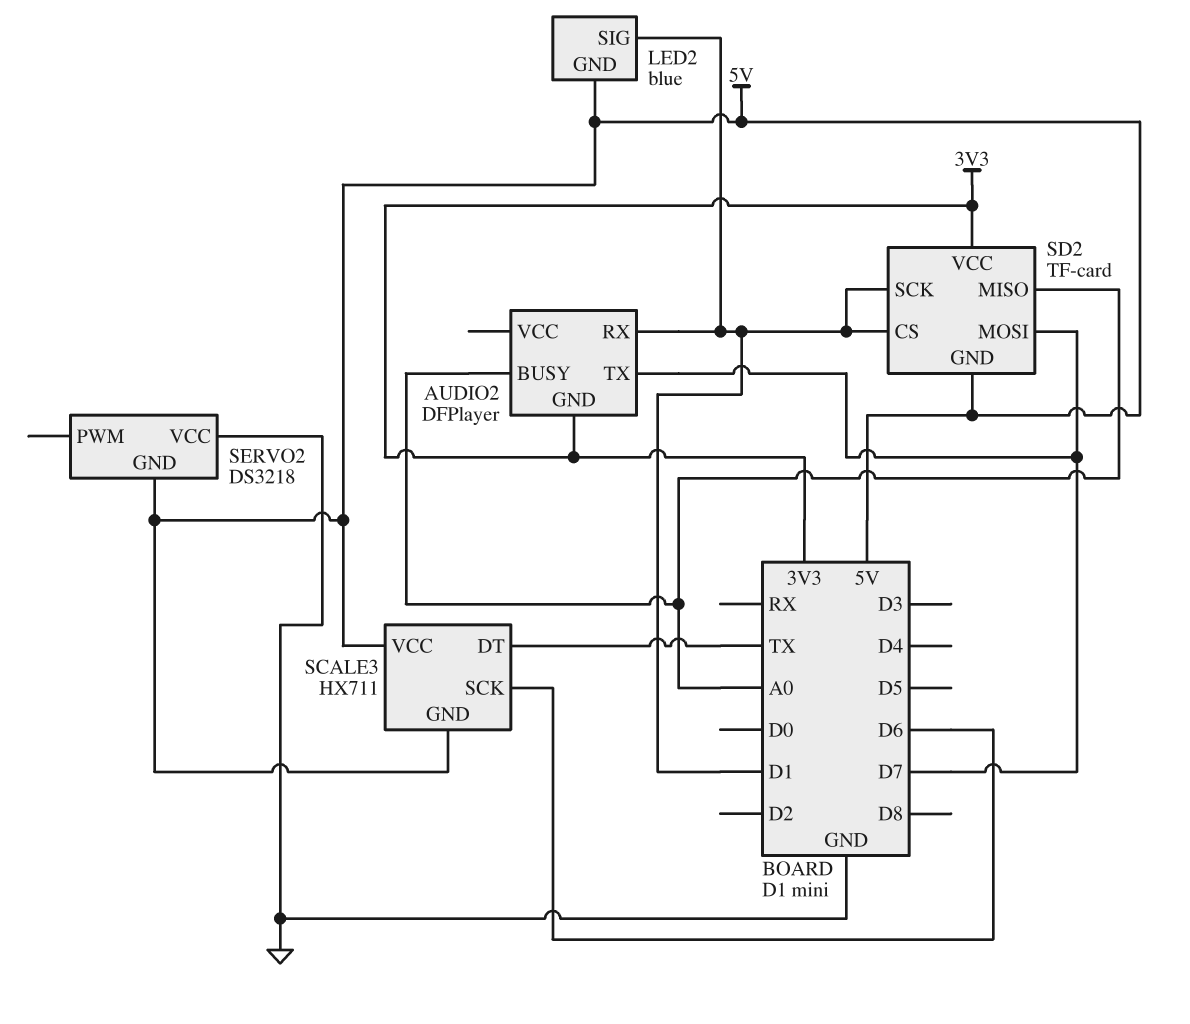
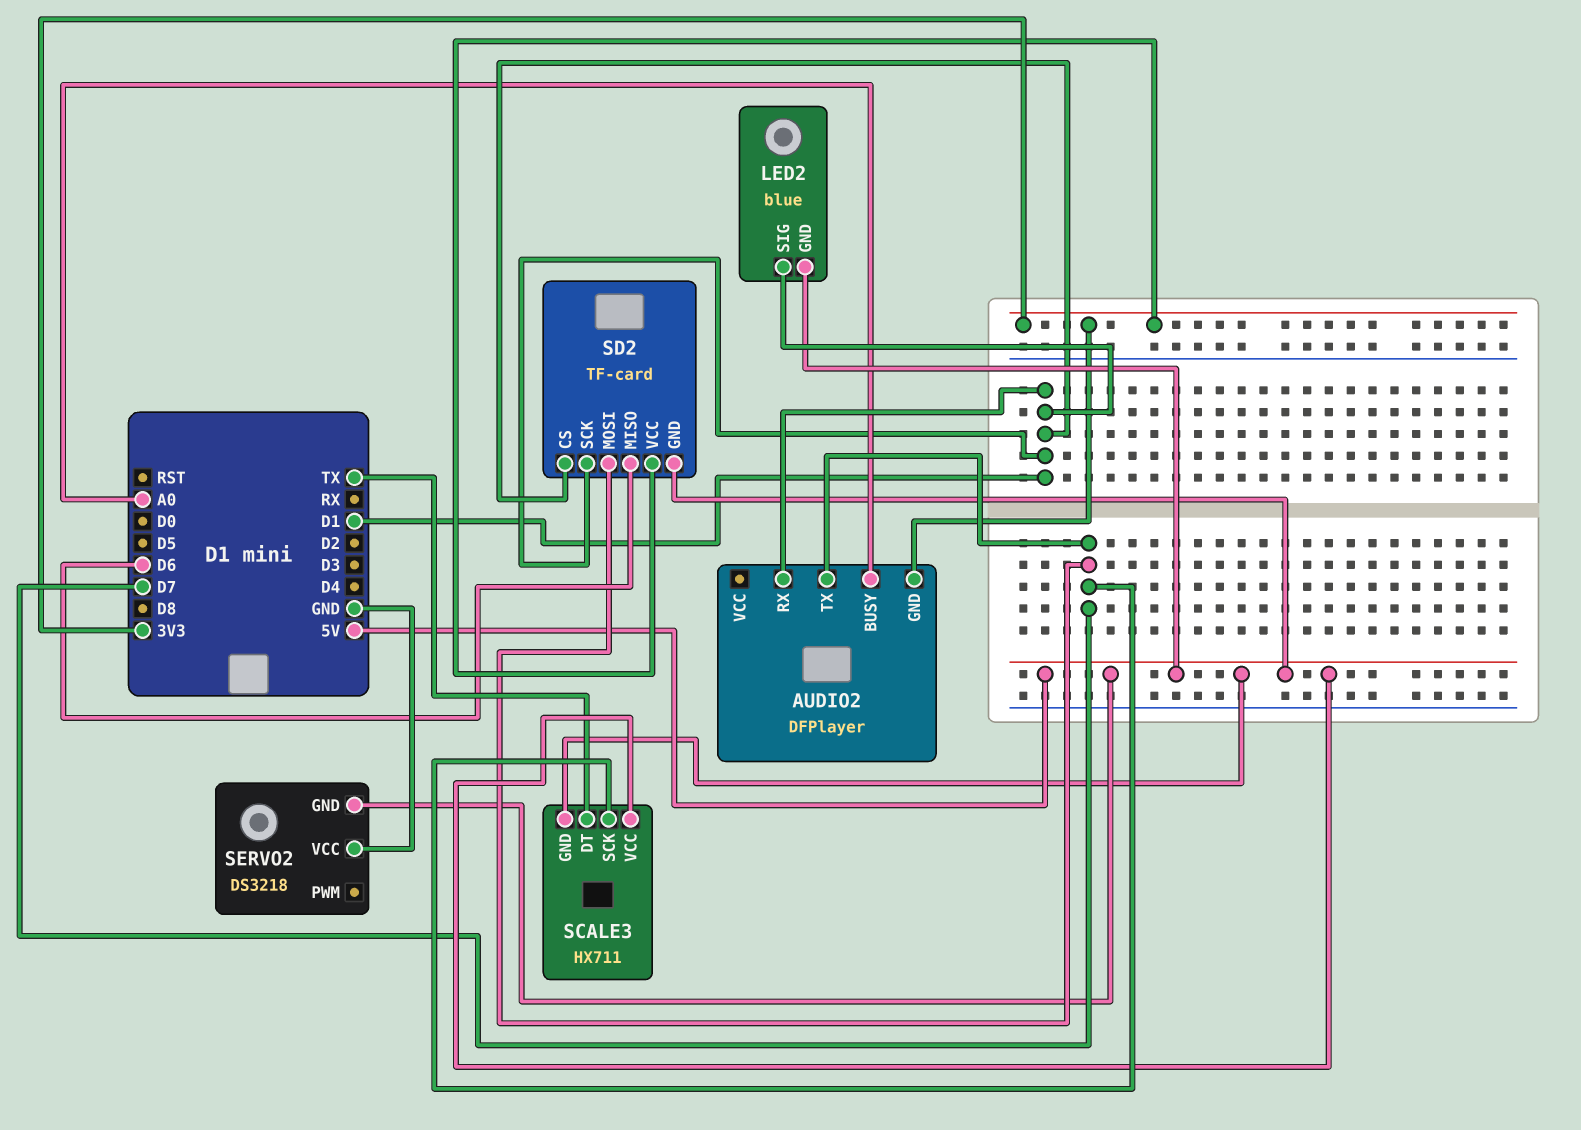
SCALE3 pin SCK: D6 -> D7
SD2 pin MISO: A0 -> D6

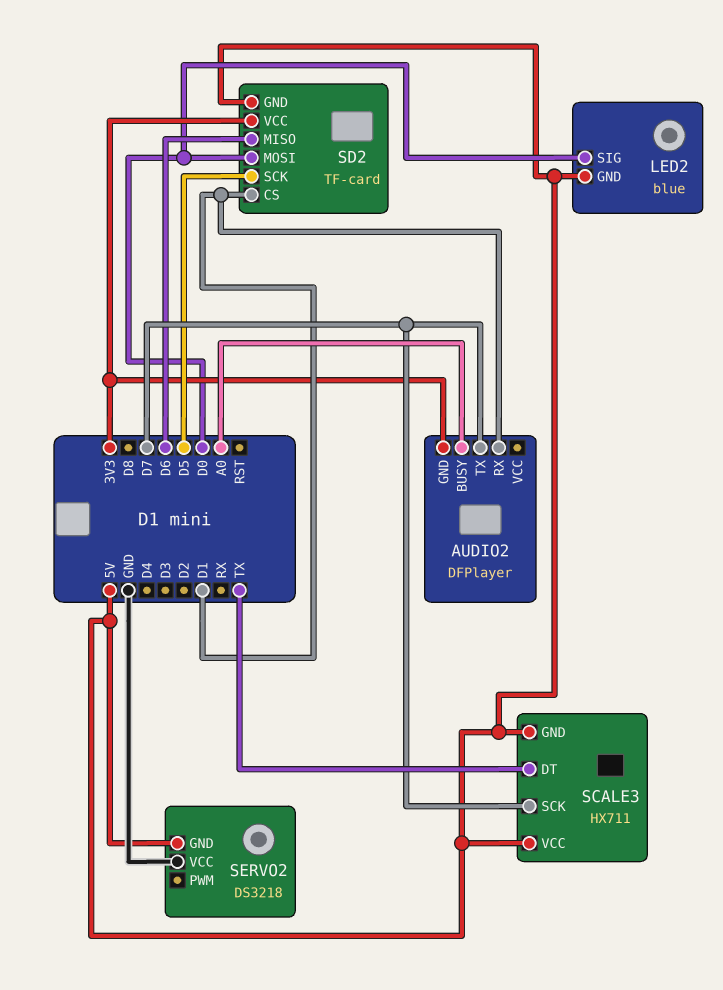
LED2 pin SIG: D1 -> D0
SD2 pin MOSI: D7 -> D0
SD2 pin SCK: D1 -> D5

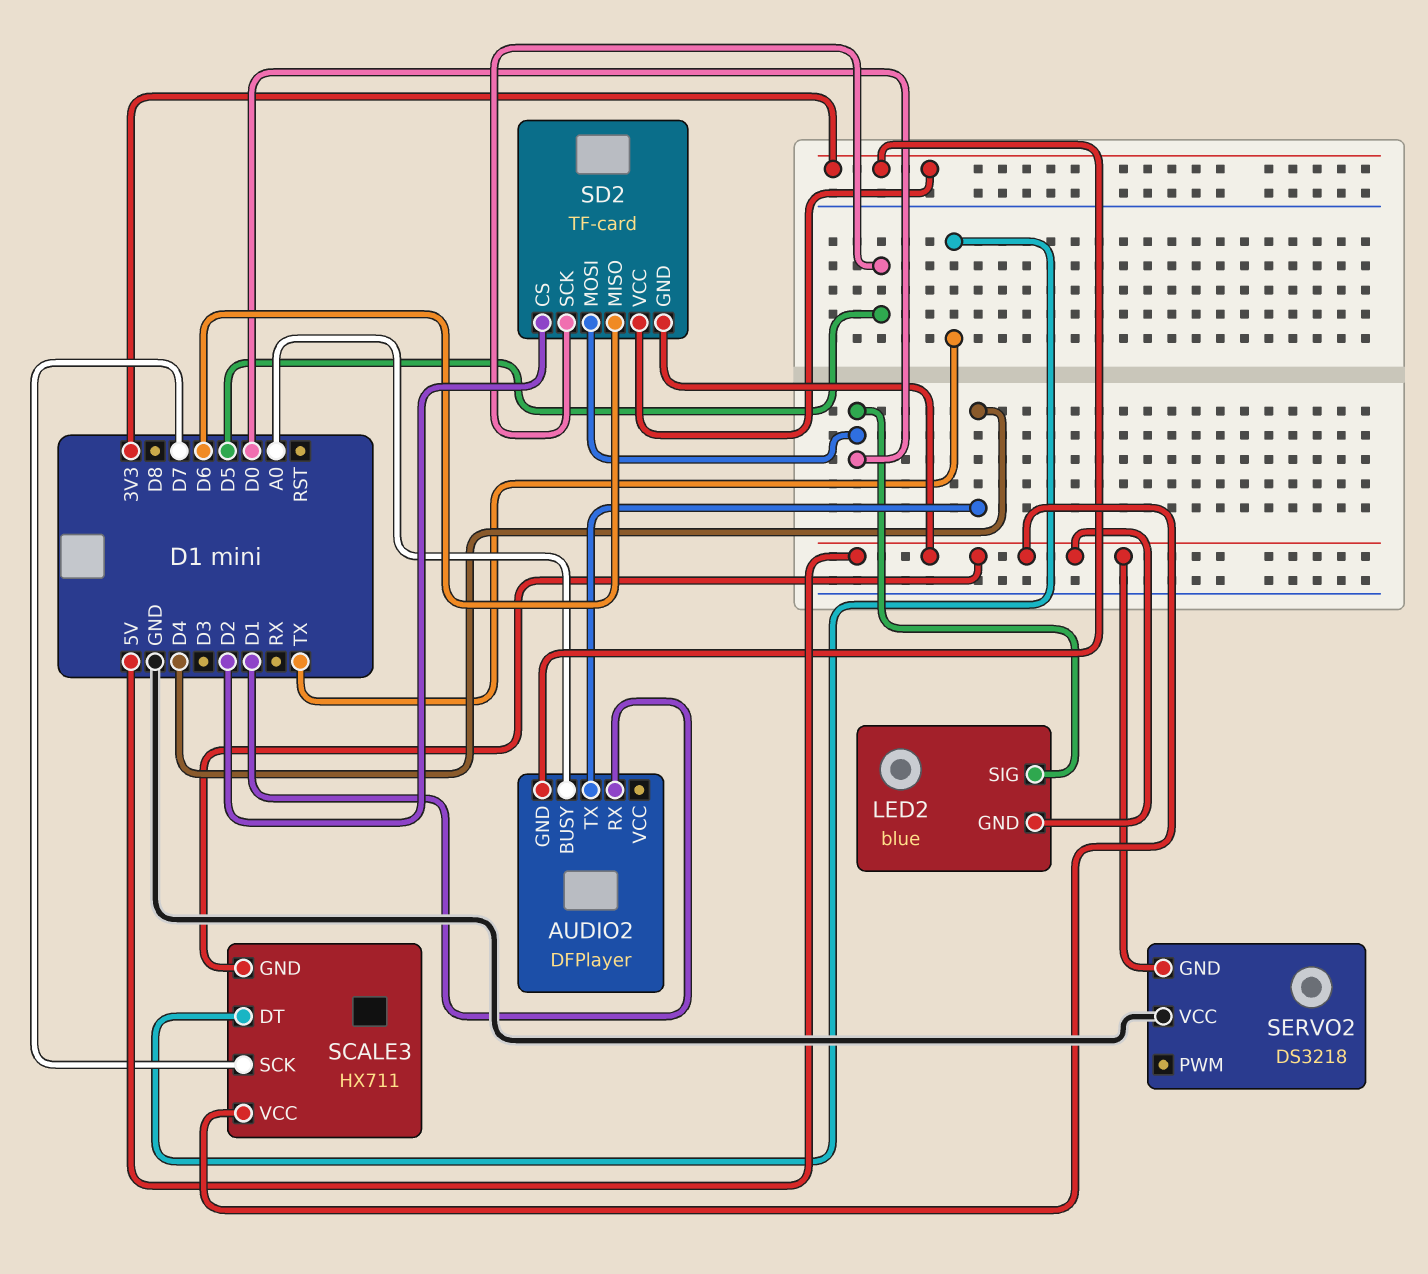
AUDIO2 pin TX: D7 -> D4
SD2 pin CS: D1 -> D2

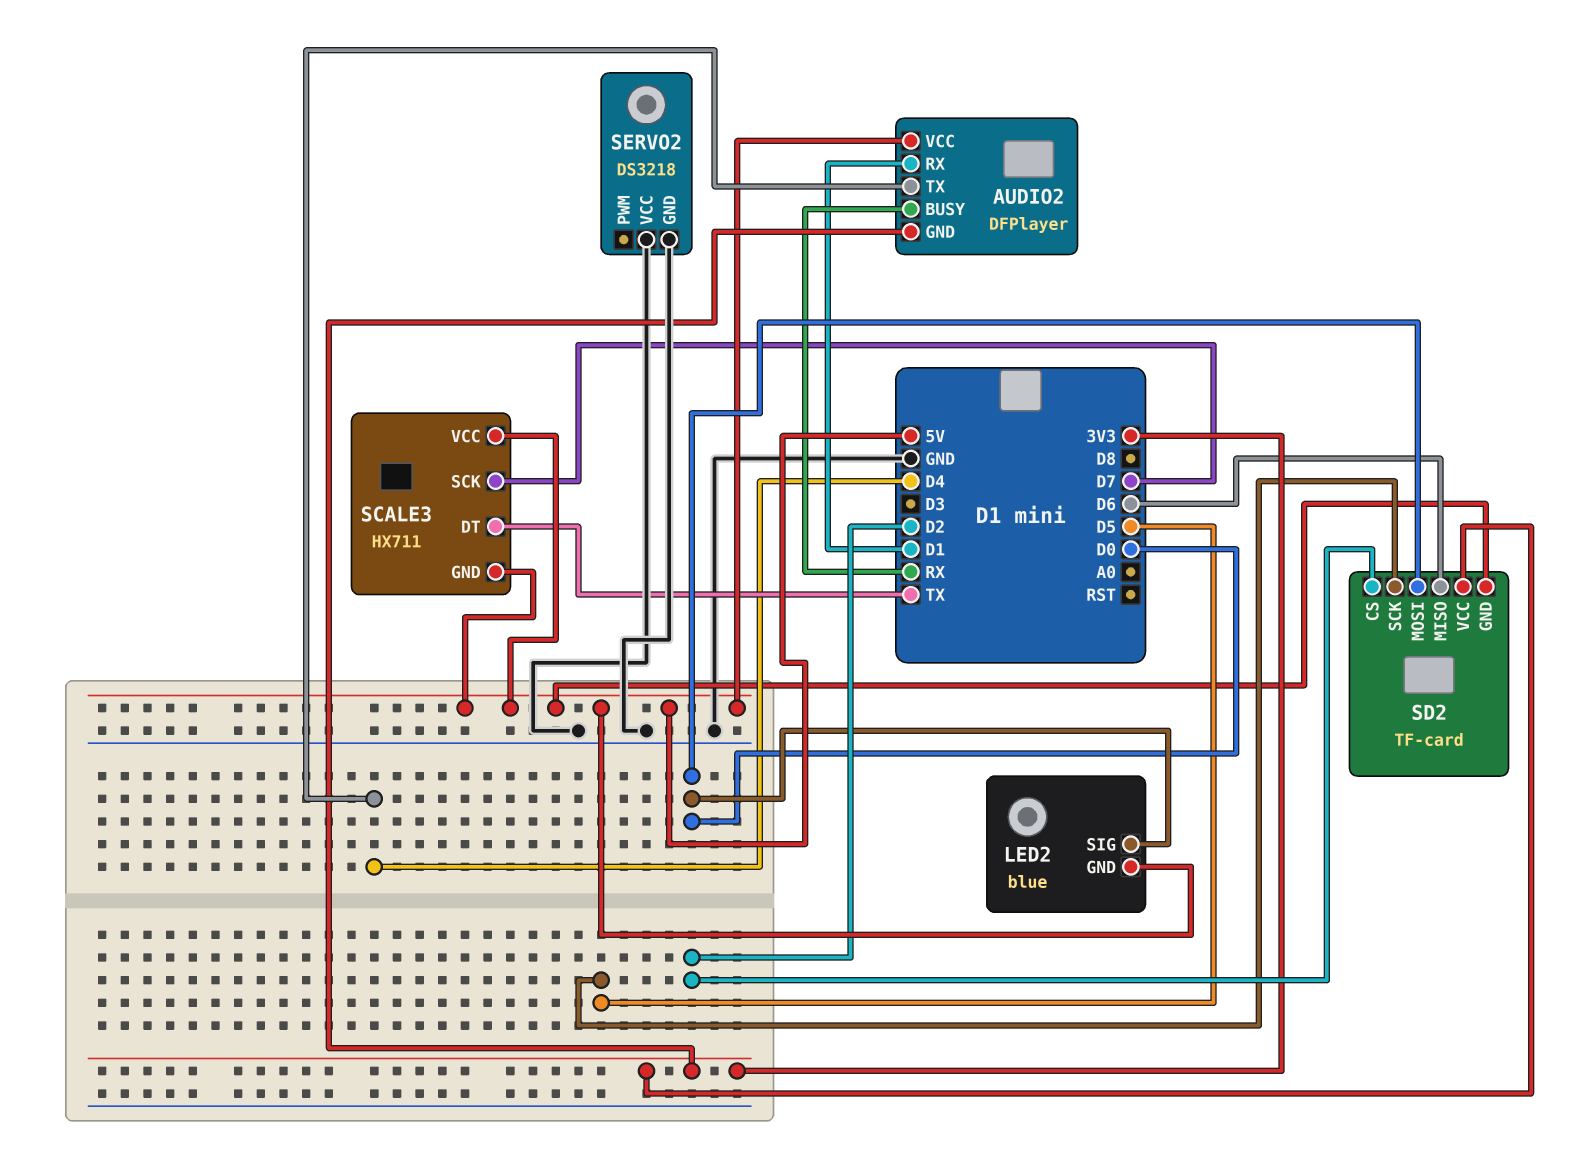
AUDIO2 pin BUSY: A0 -> RX
AUDIO2 pin VCC: none -> 5V
SERVO2 pin GND: 5V -> GND

